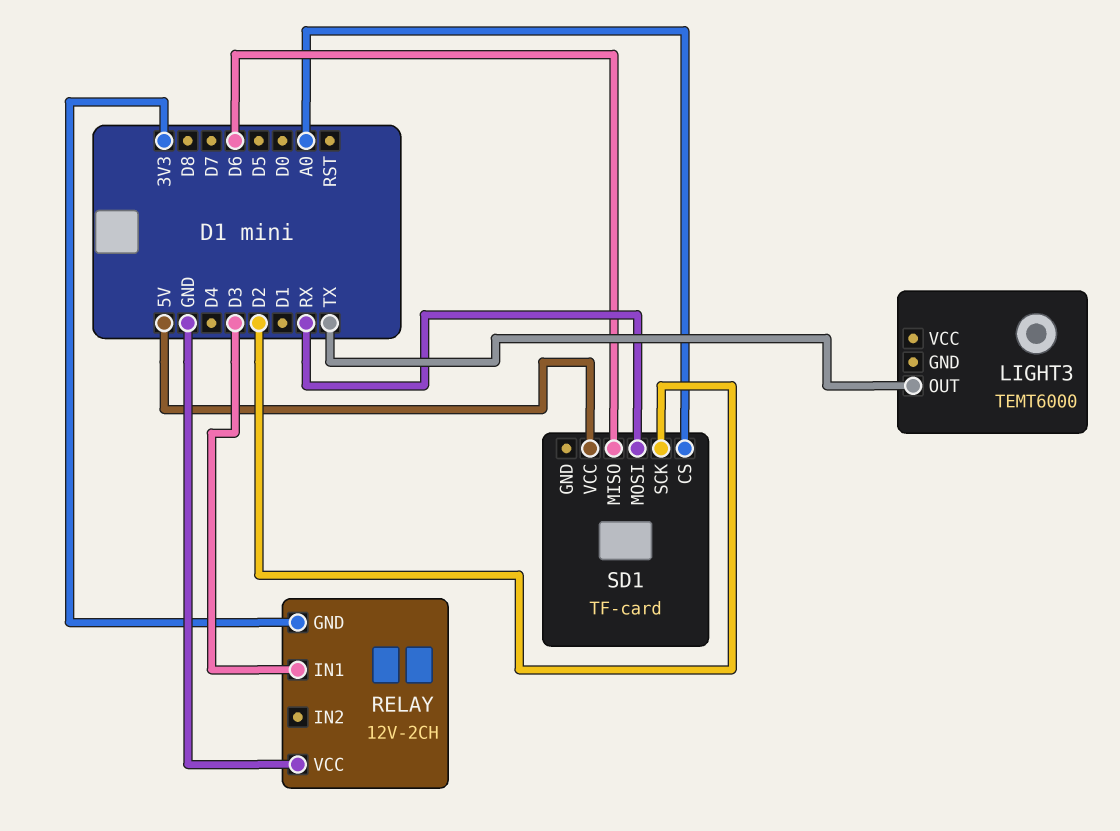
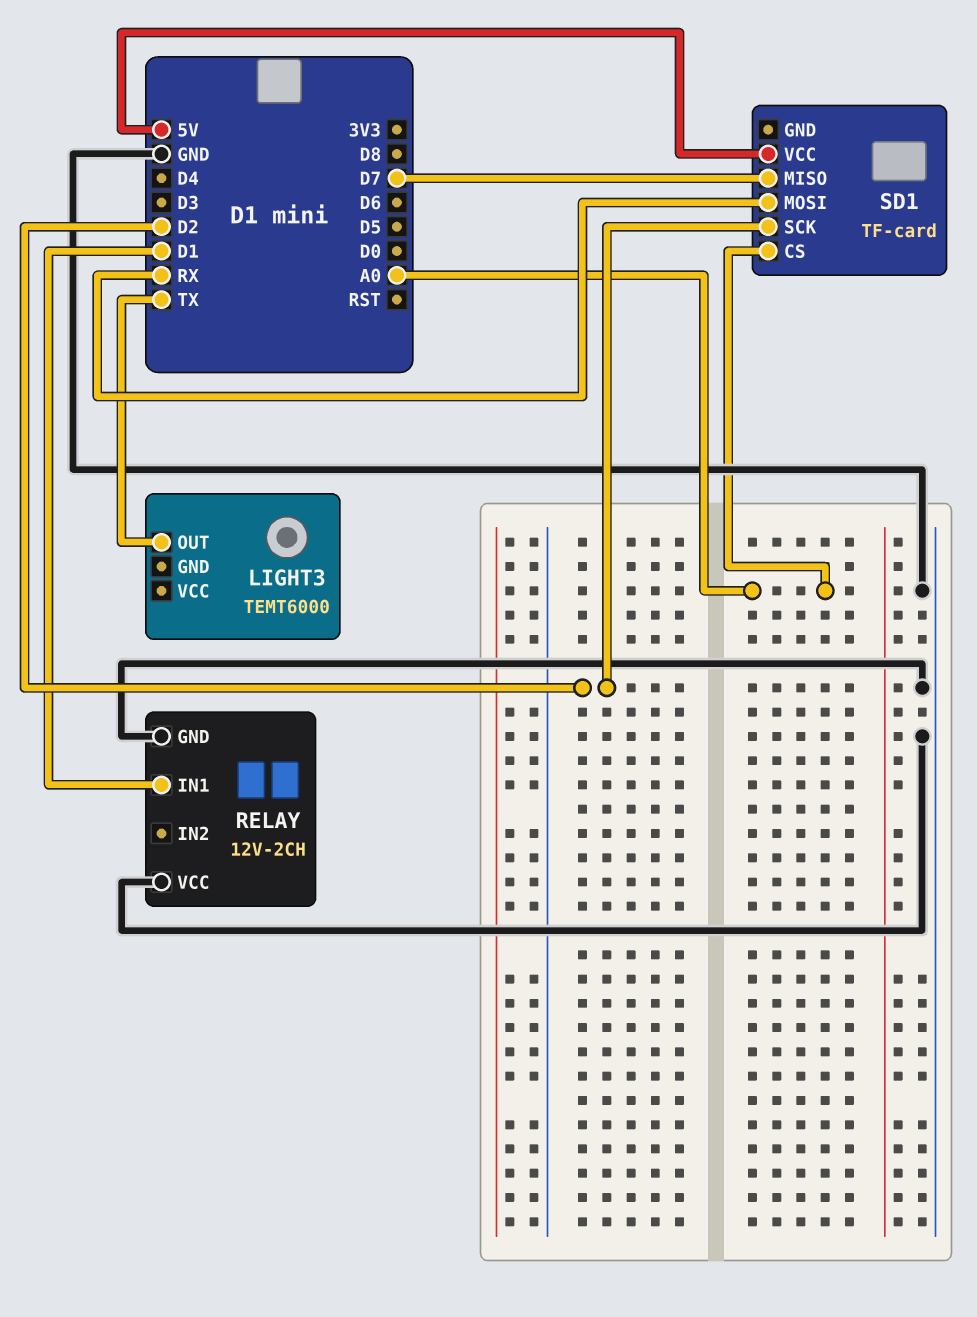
RELAY pin GND: 3V3 -> GND
RELAY pin IN1: D3 -> D1
SD1 pin MISO: D6 -> D7

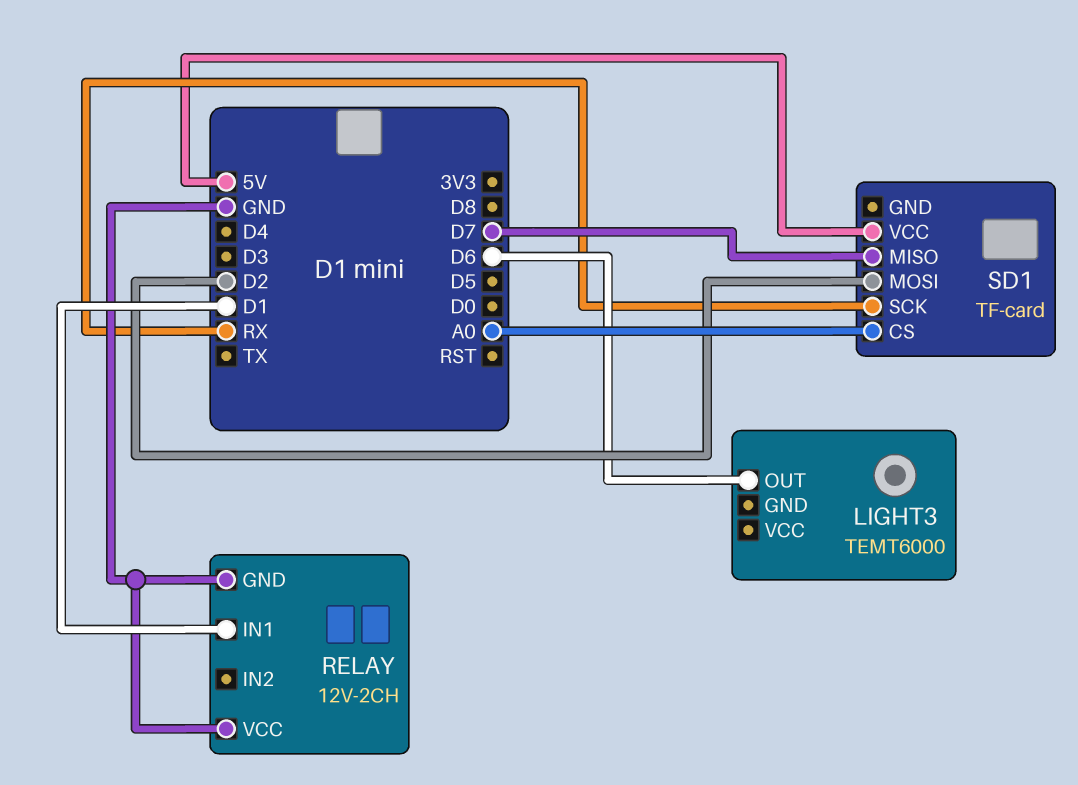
LIGHT3 pin OUT: TX -> D6
SD1 pin MOSI: RX -> D2
SD1 pin SCK: D2 -> RX

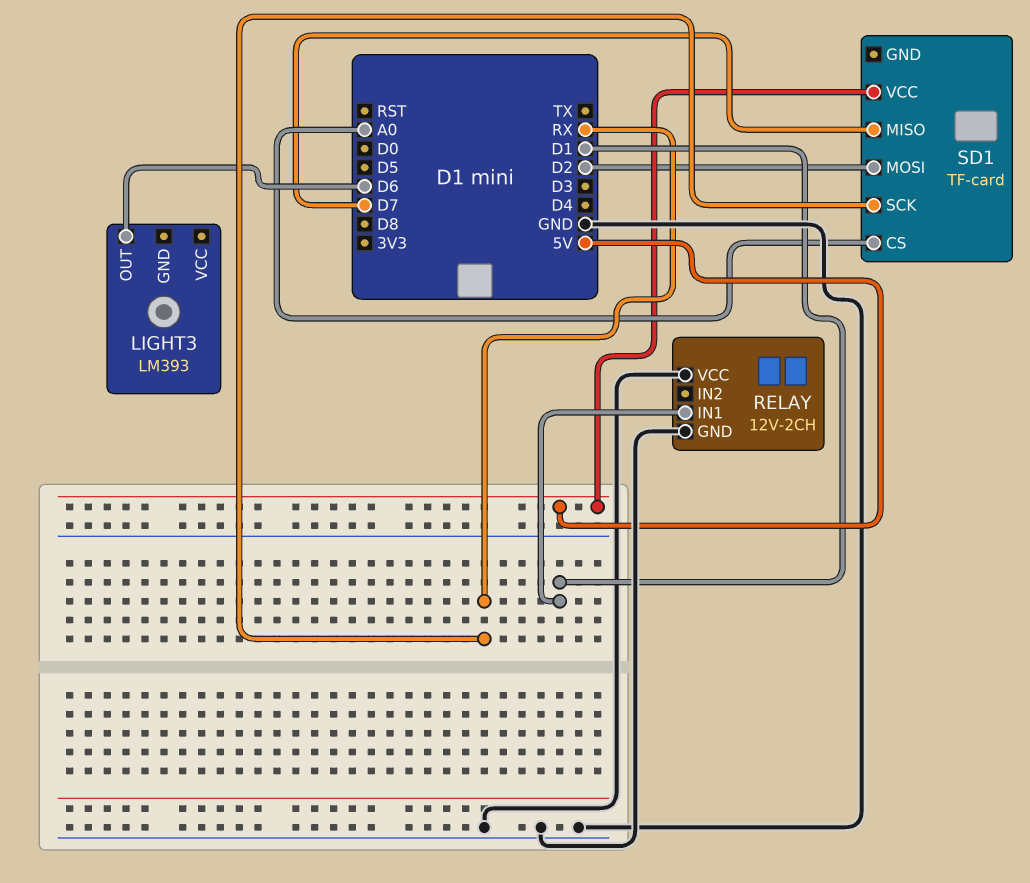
LIGHT3: TEMT6000 -> LM393

